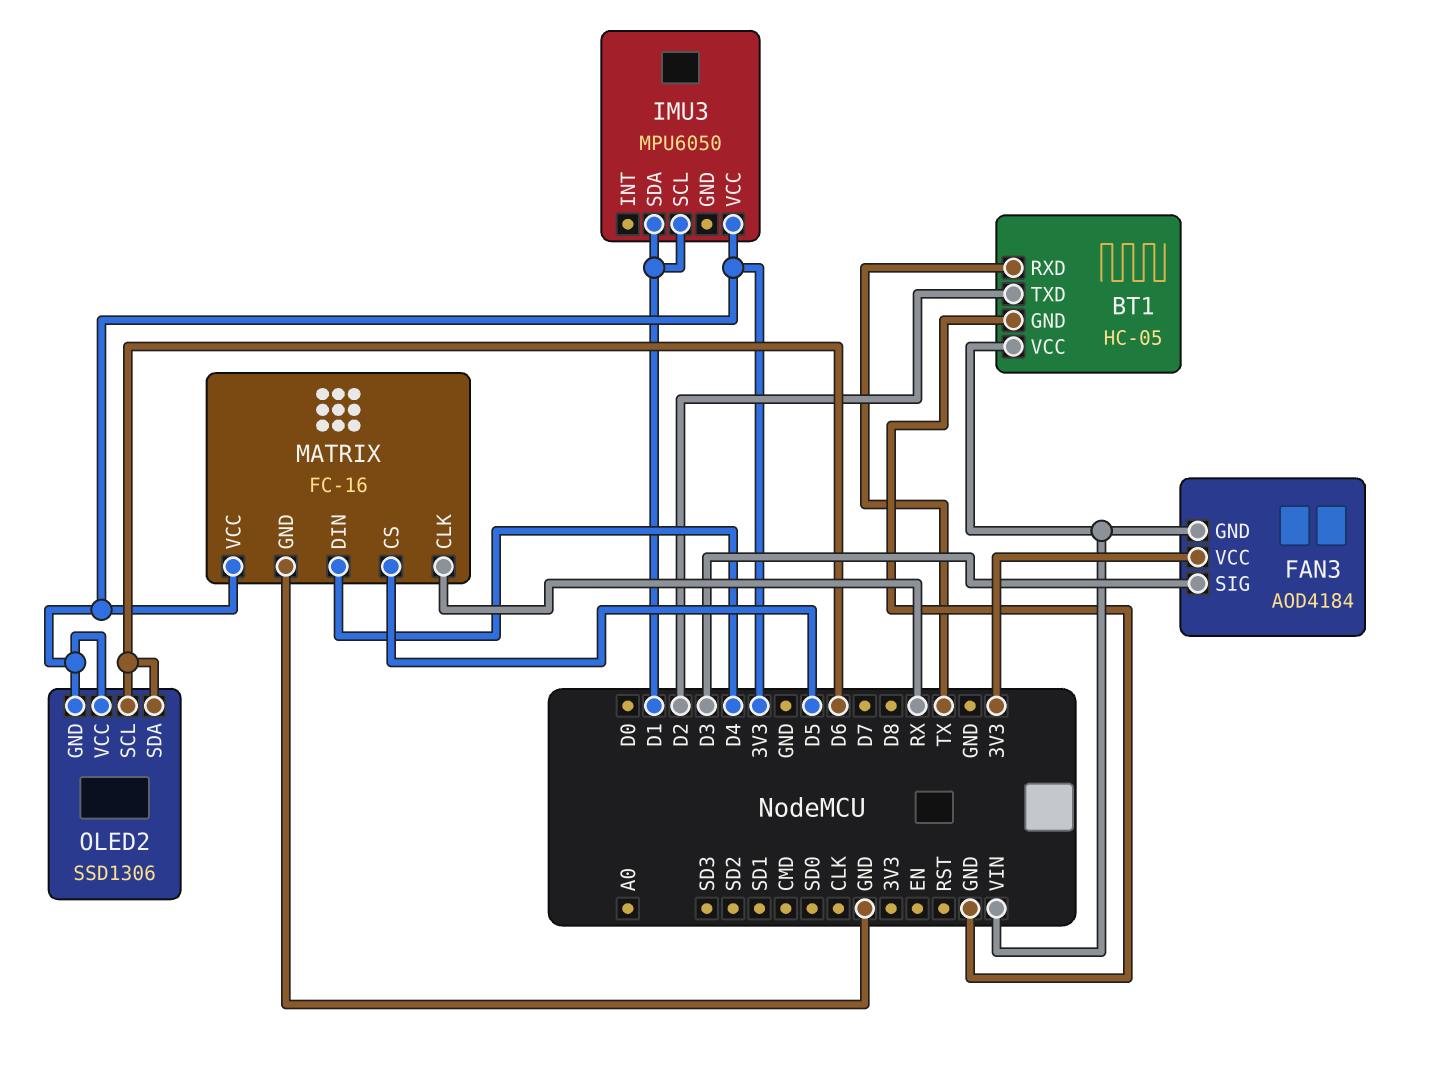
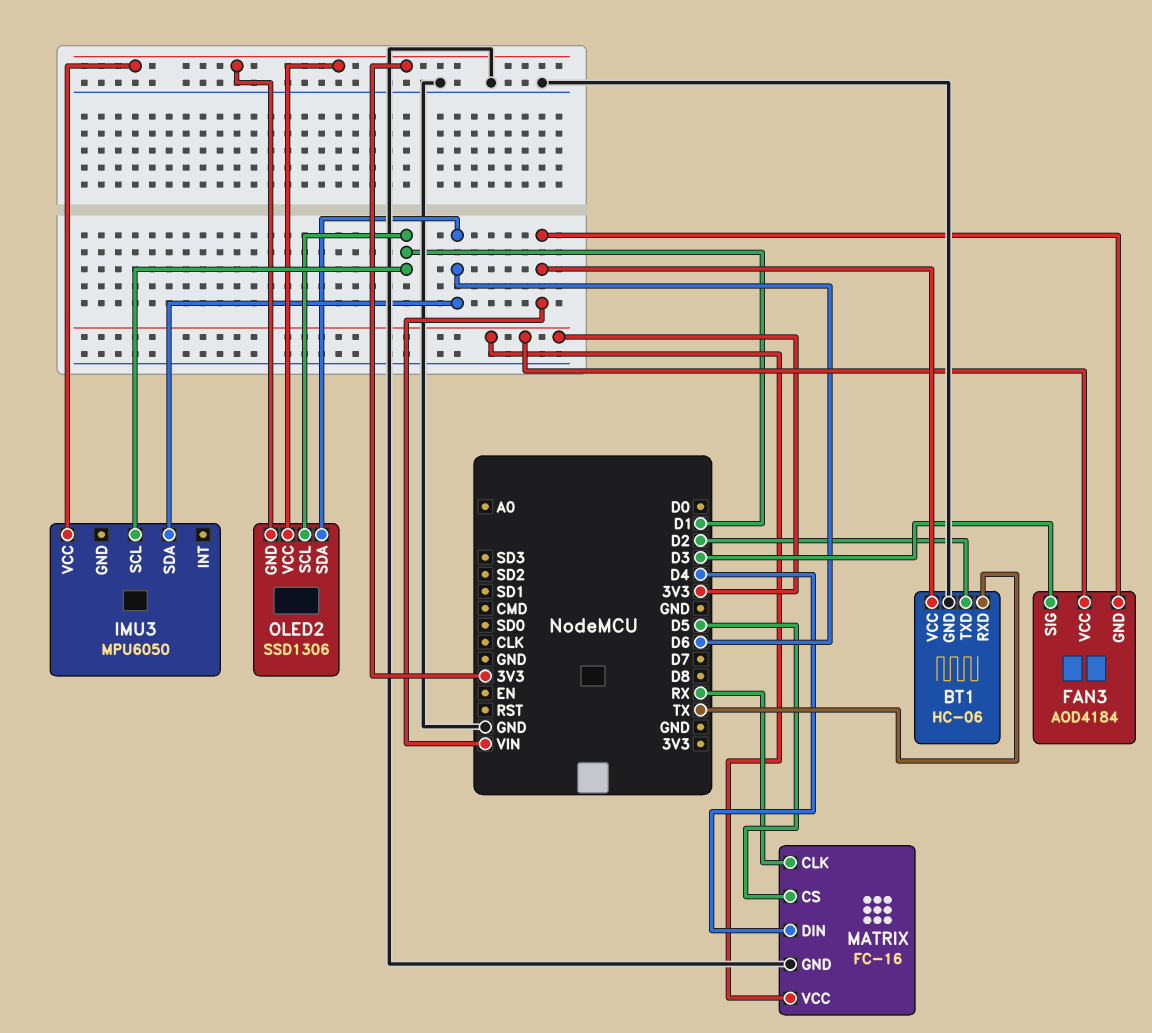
BT1: HC-05 -> HC-06
IMU3 pin SDA: D1 -> D6
OLED2 pin SCL: D6 -> D1

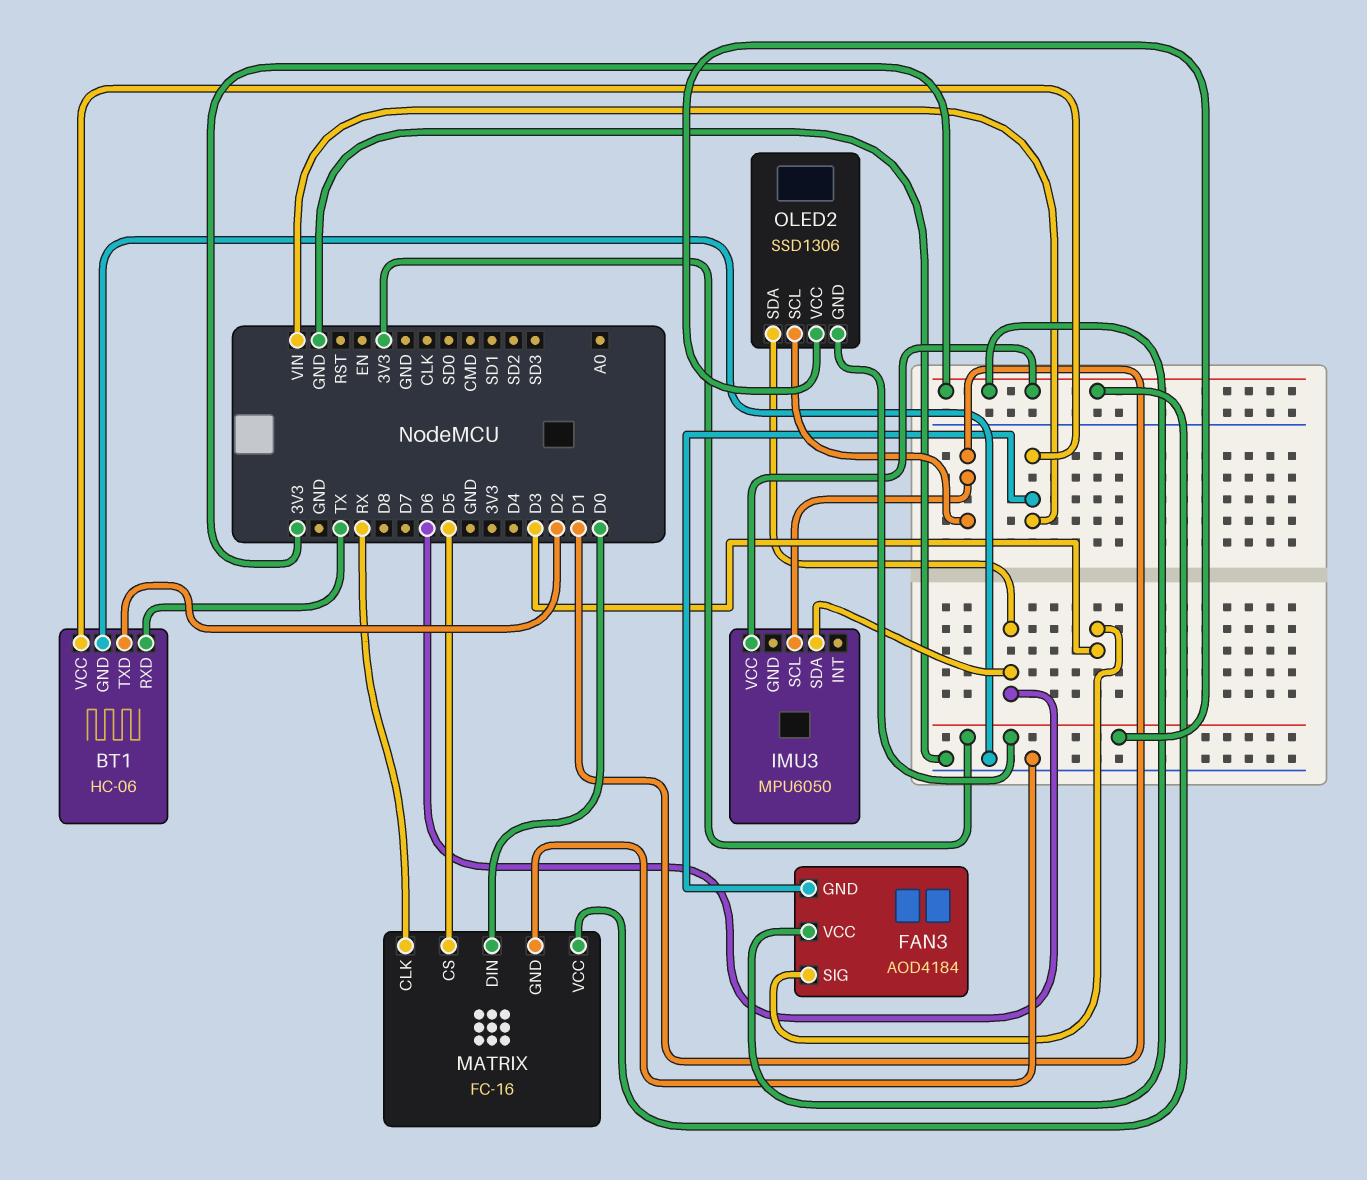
MATRIX pin DIN: D4 -> D0

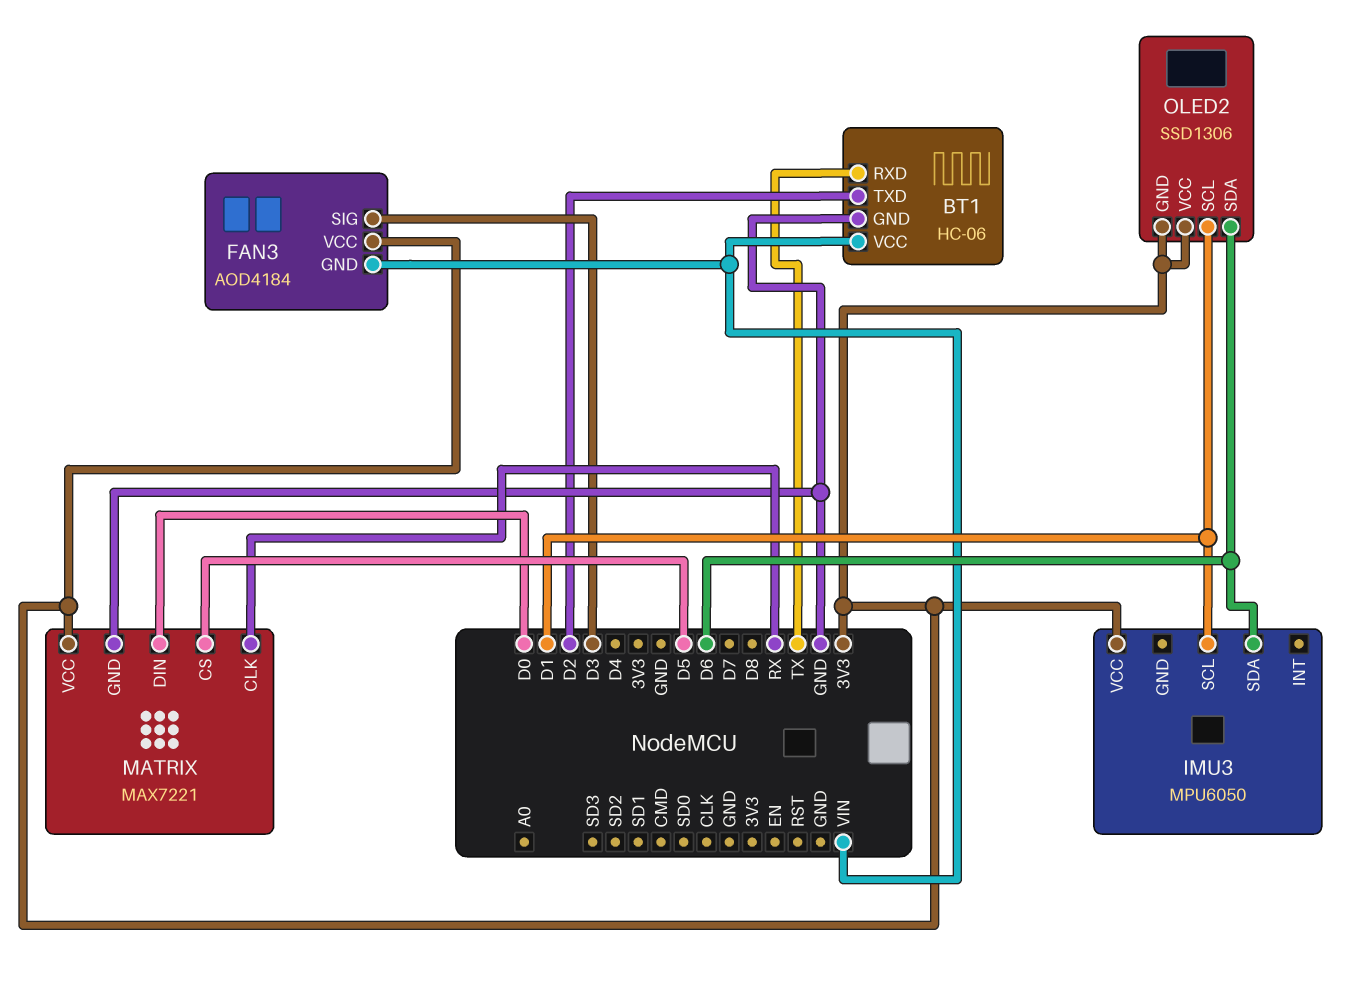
MATRIX: FC-16 -> MAX7221

